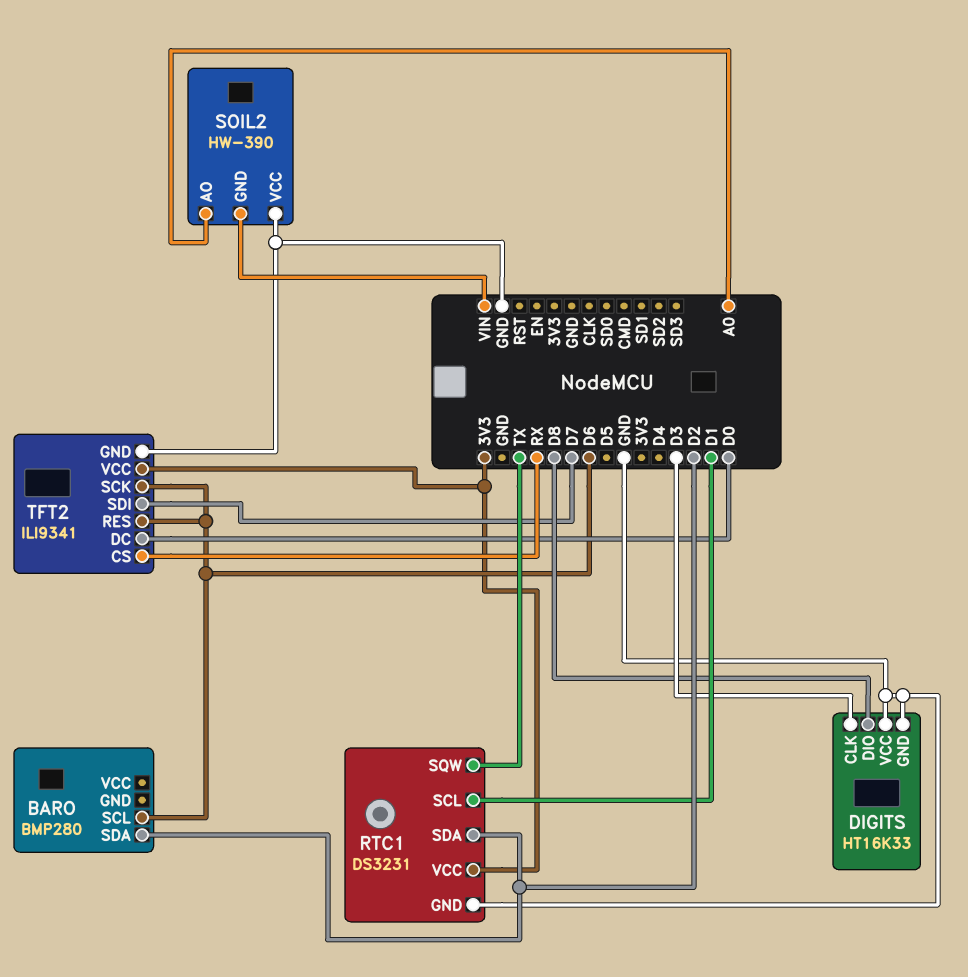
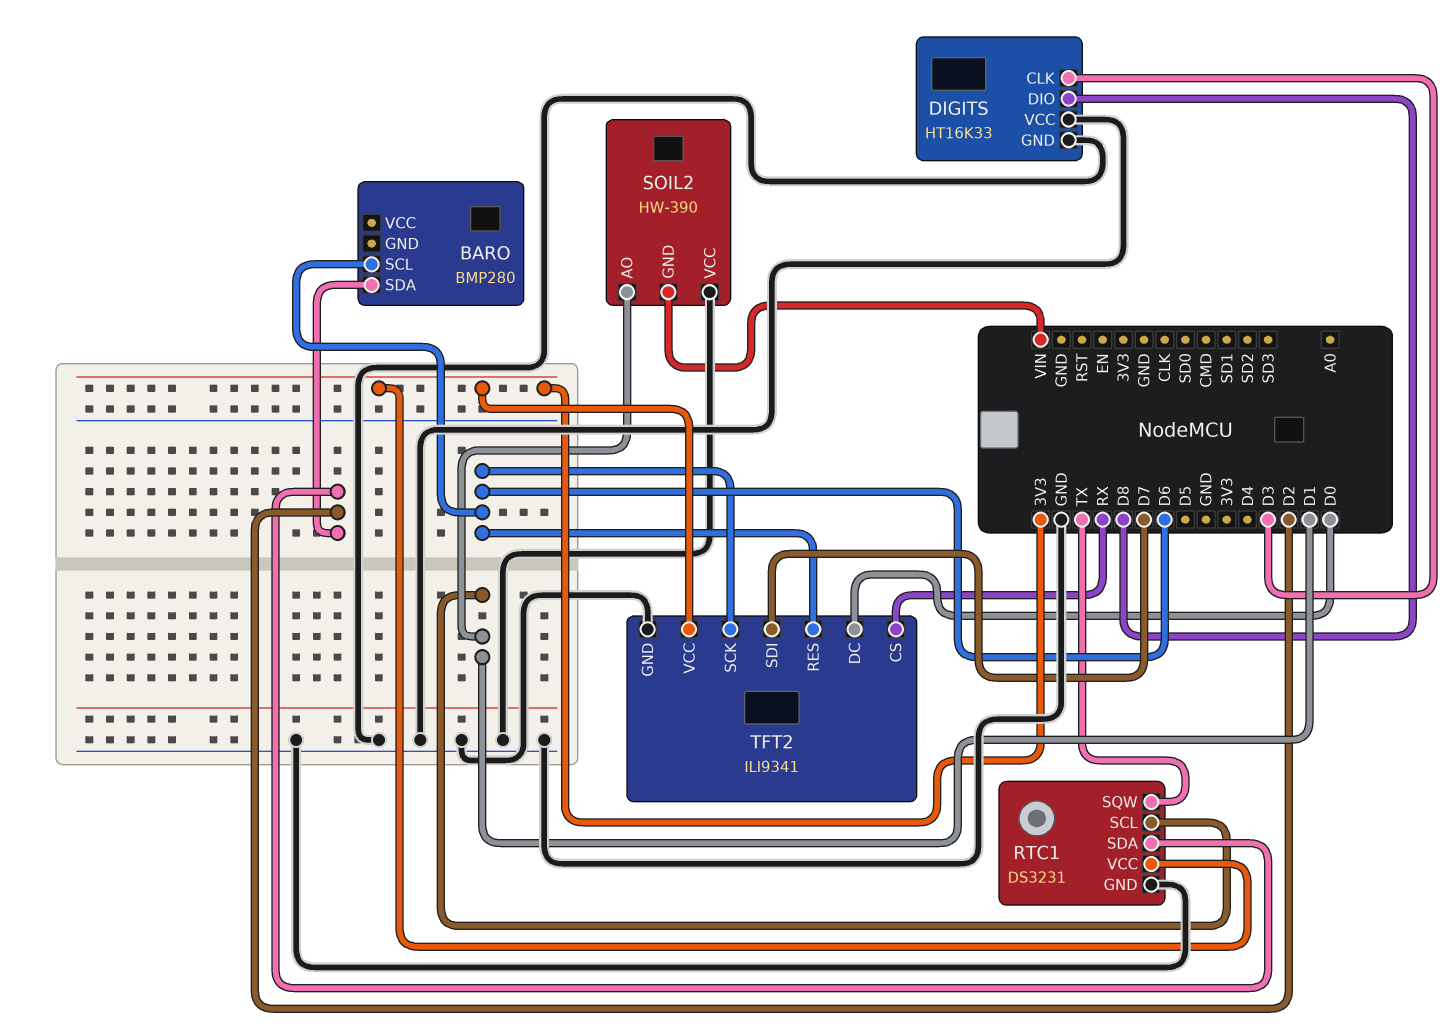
SOIL2 pin AO: A0 -> D1

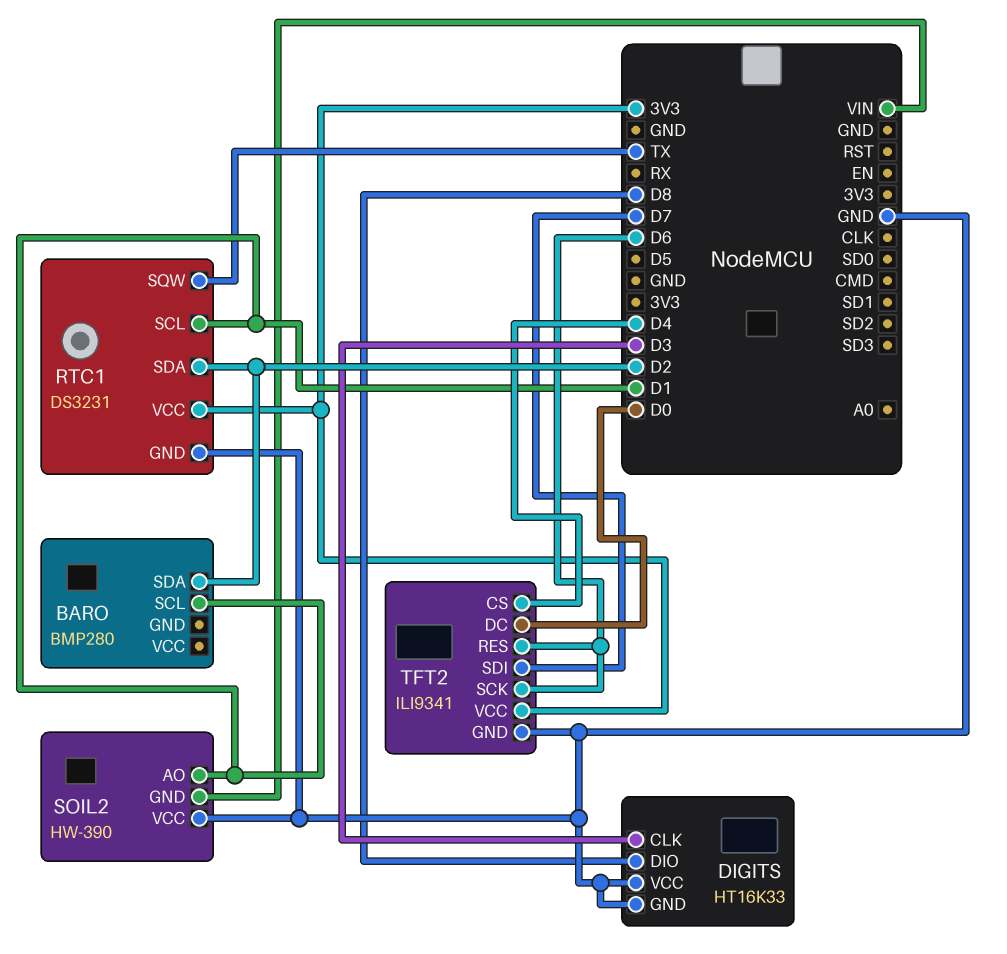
BARO pin SCL: D6 -> D1
TFT2 pin CS: RX -> D4

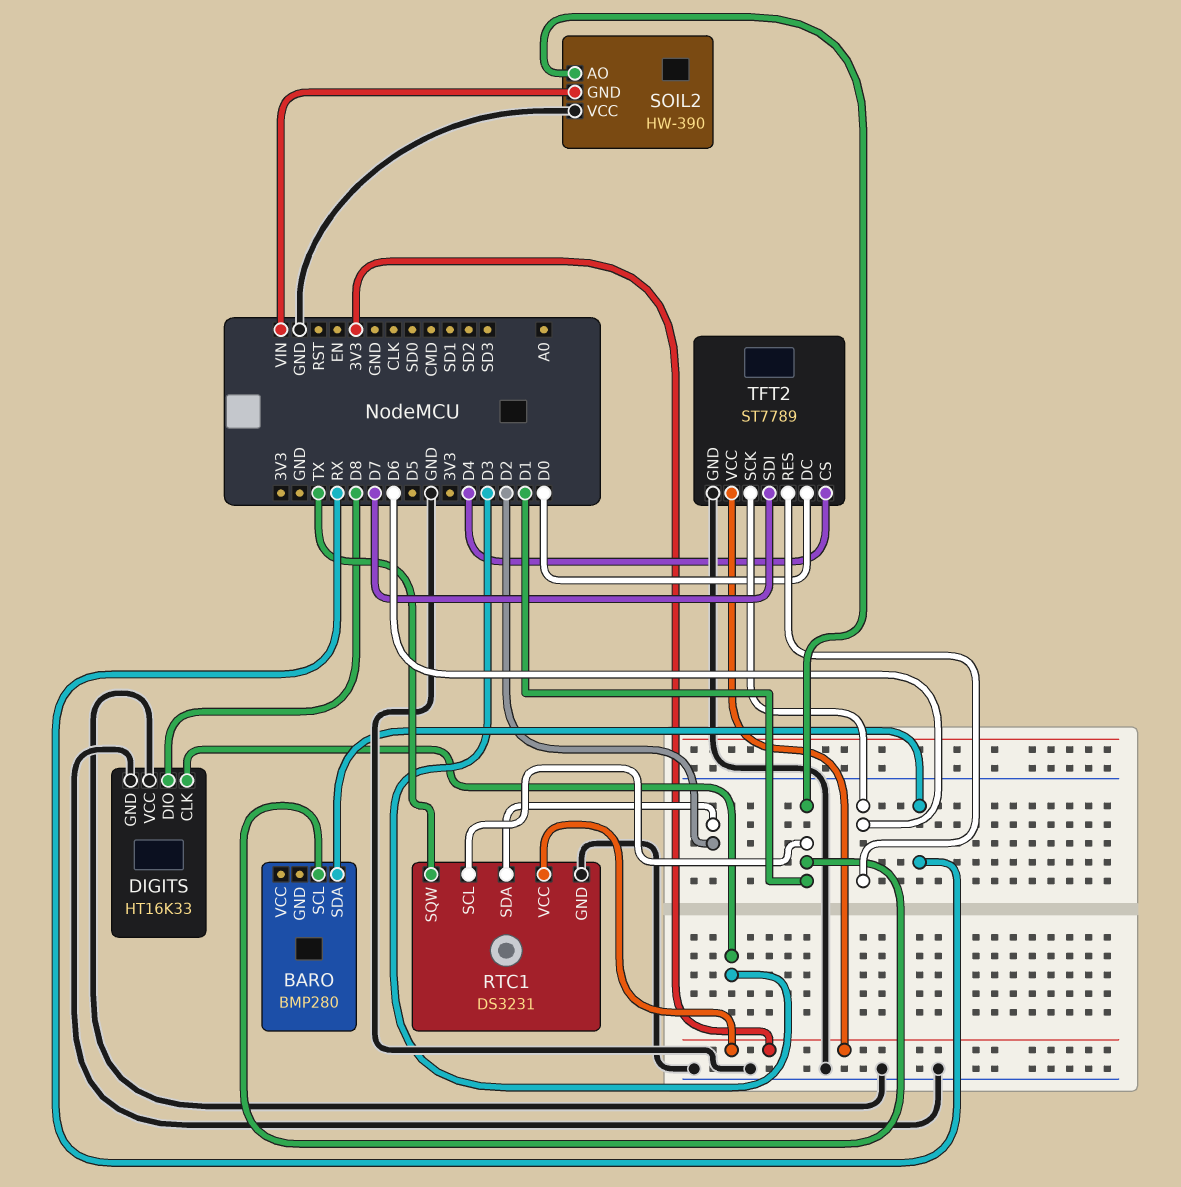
BARO pin SDA: D2 -> RX
TFT2: ILI9341 -> ST7789

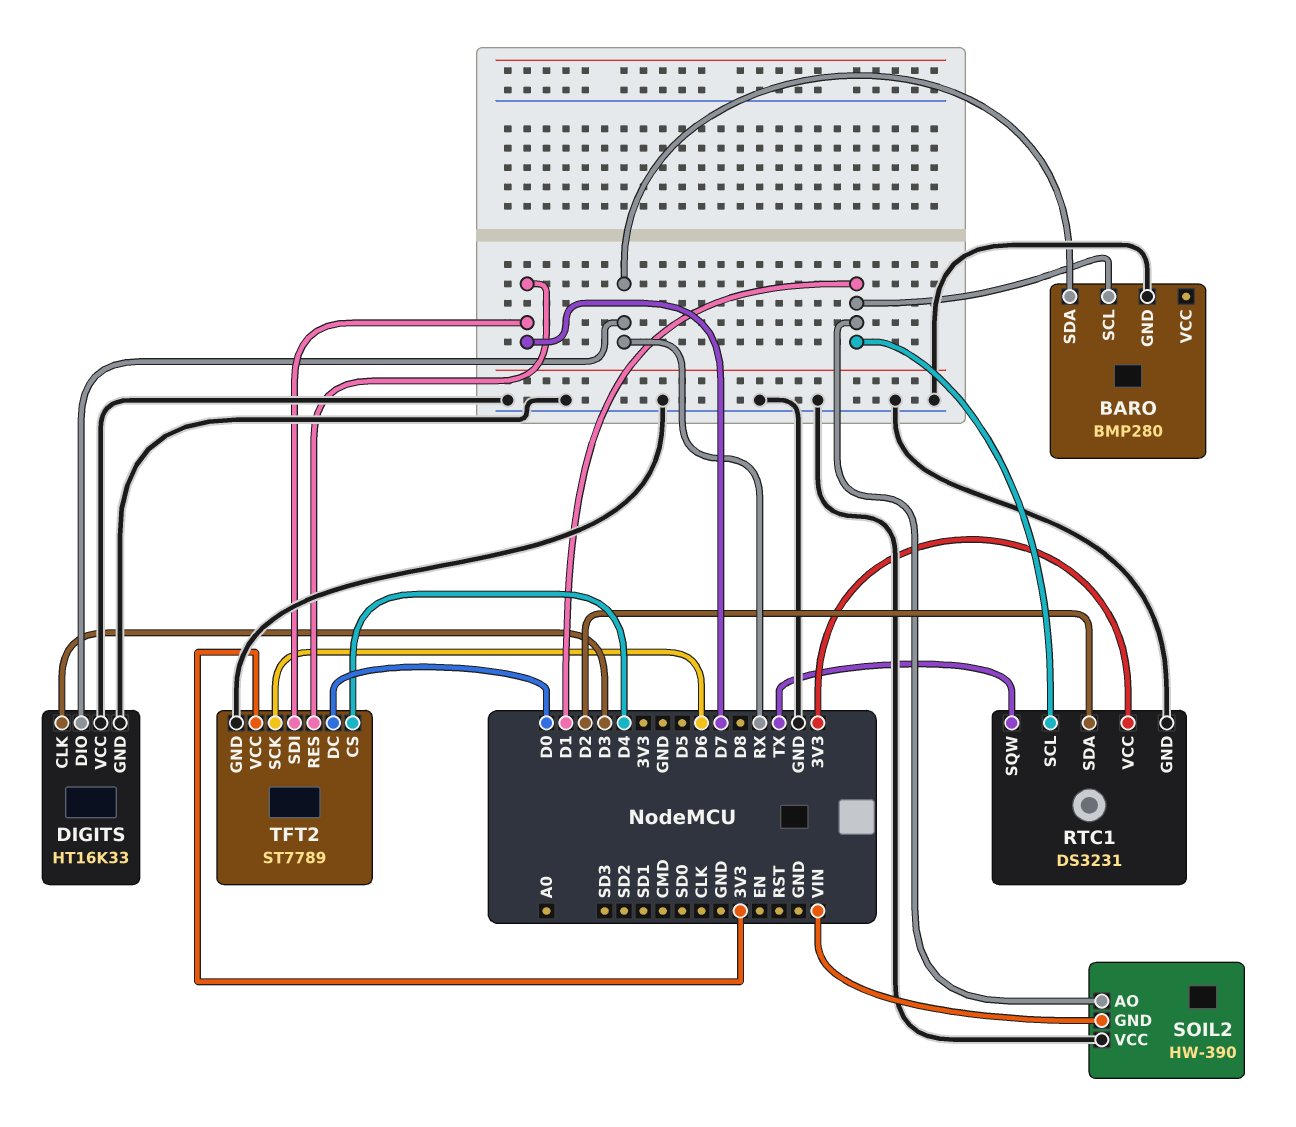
BARO pin GND: none -> GND
DIGITS pin DIO: D8 -> RX
TFT2 pin RES: D6 -> D7

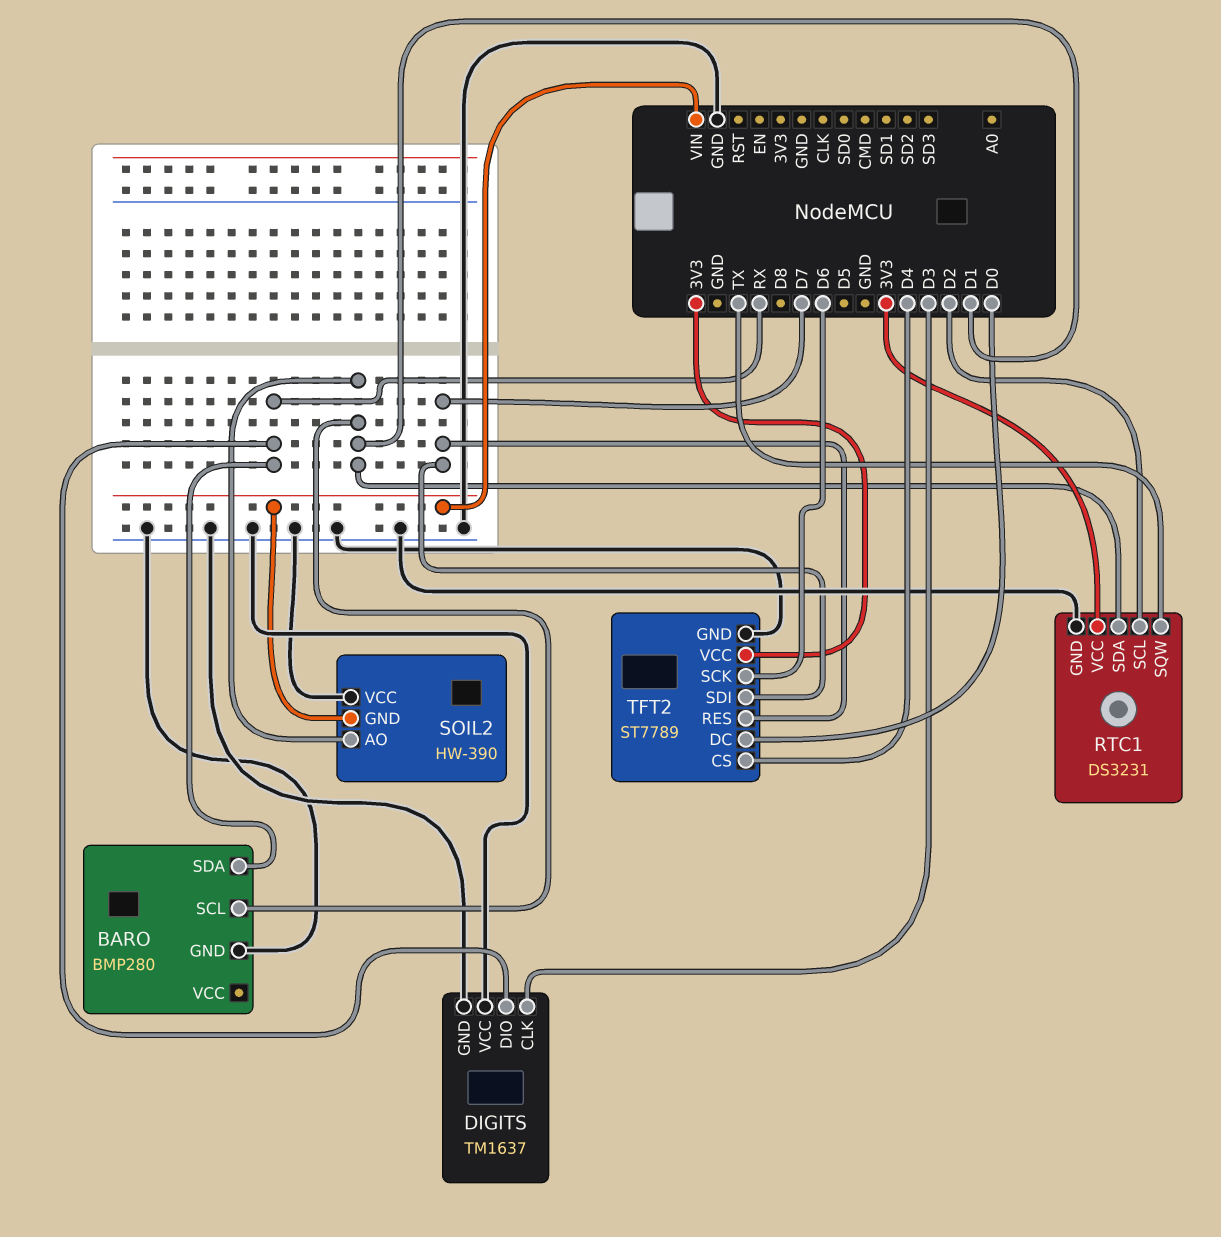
DIGITS: HT16K33 -> TM1637
RTC1 pin SCL: D1 -> D2
RTC1 pin SDA: D2 -> D1

